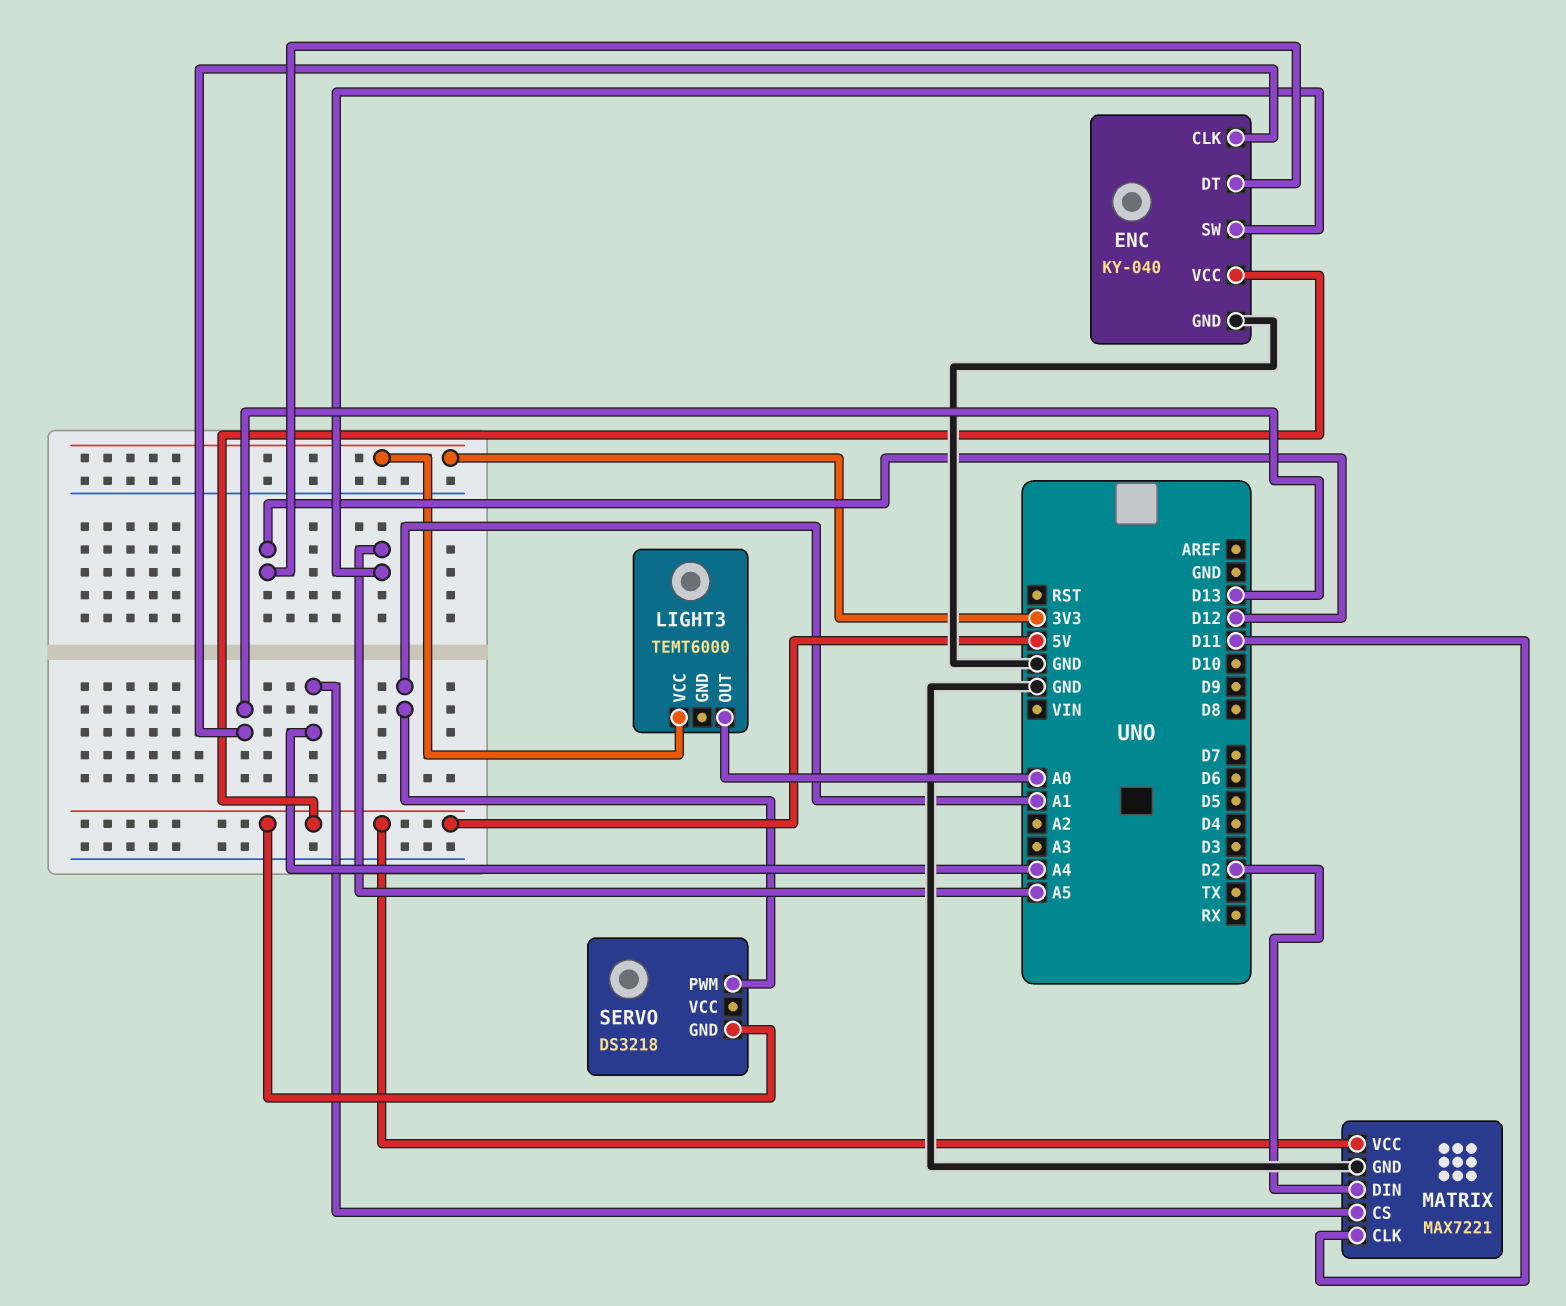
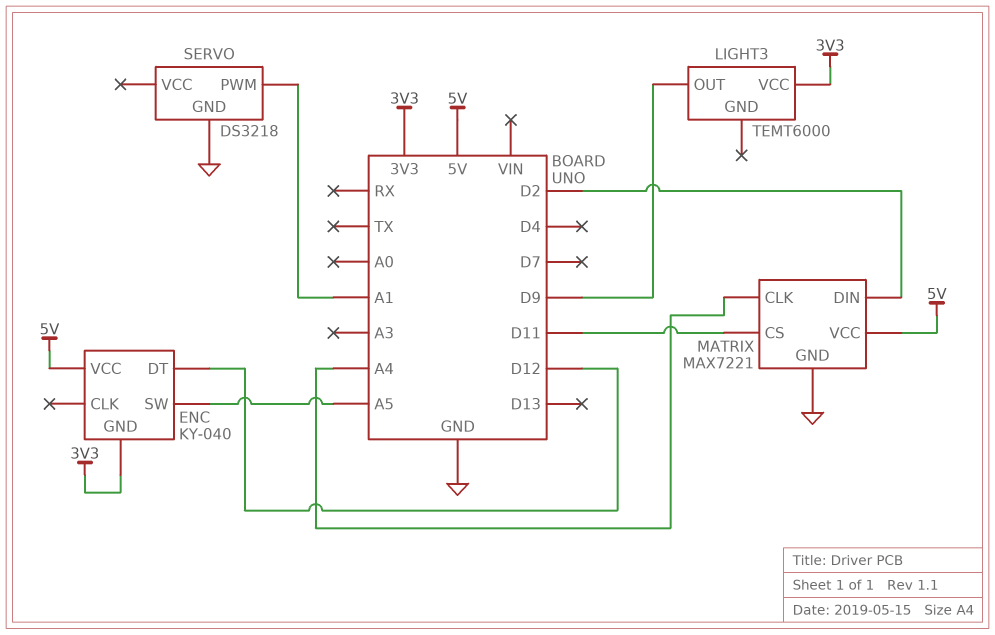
ENC pin CLK: D13 -> none
ENC pin GND: GND -> 3V3
LIGHT3 pin OUT: A0 -> D9
MATRIX pin CLK: D11 -> A4
MATRIX pin CS: A4 -> D11
SERVO pin GND: 5V -> GND

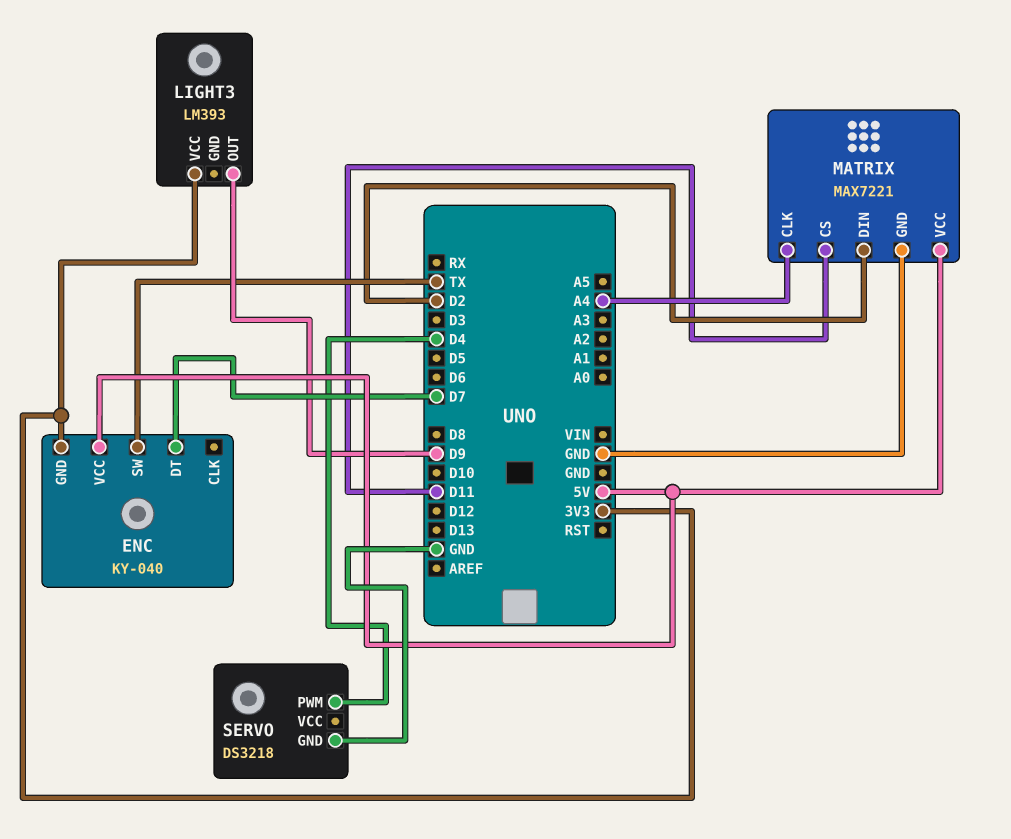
ENC pin DT: D12 -> D7
ENC pin SW: A5 -> TX
LIGHT3: TEMT6000 -> LM393
SERVO pin PWM: A1 -> D4

